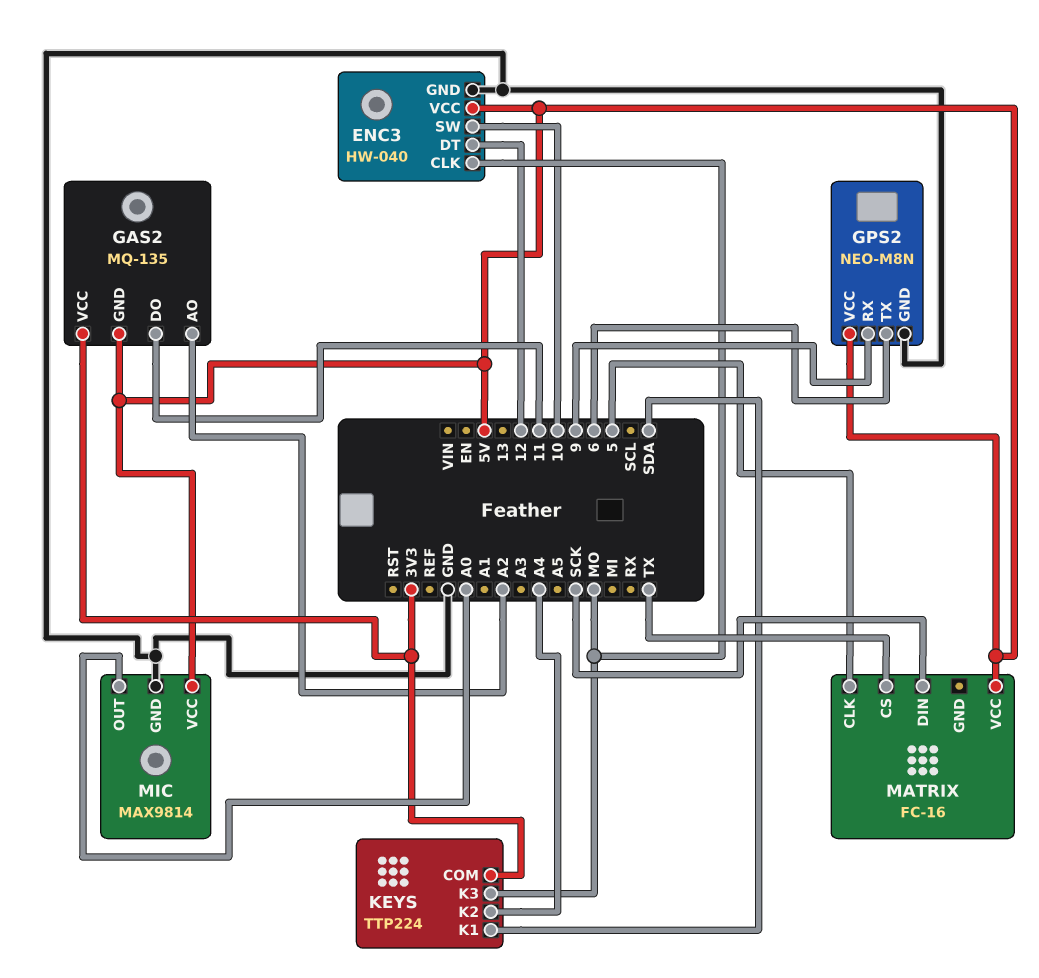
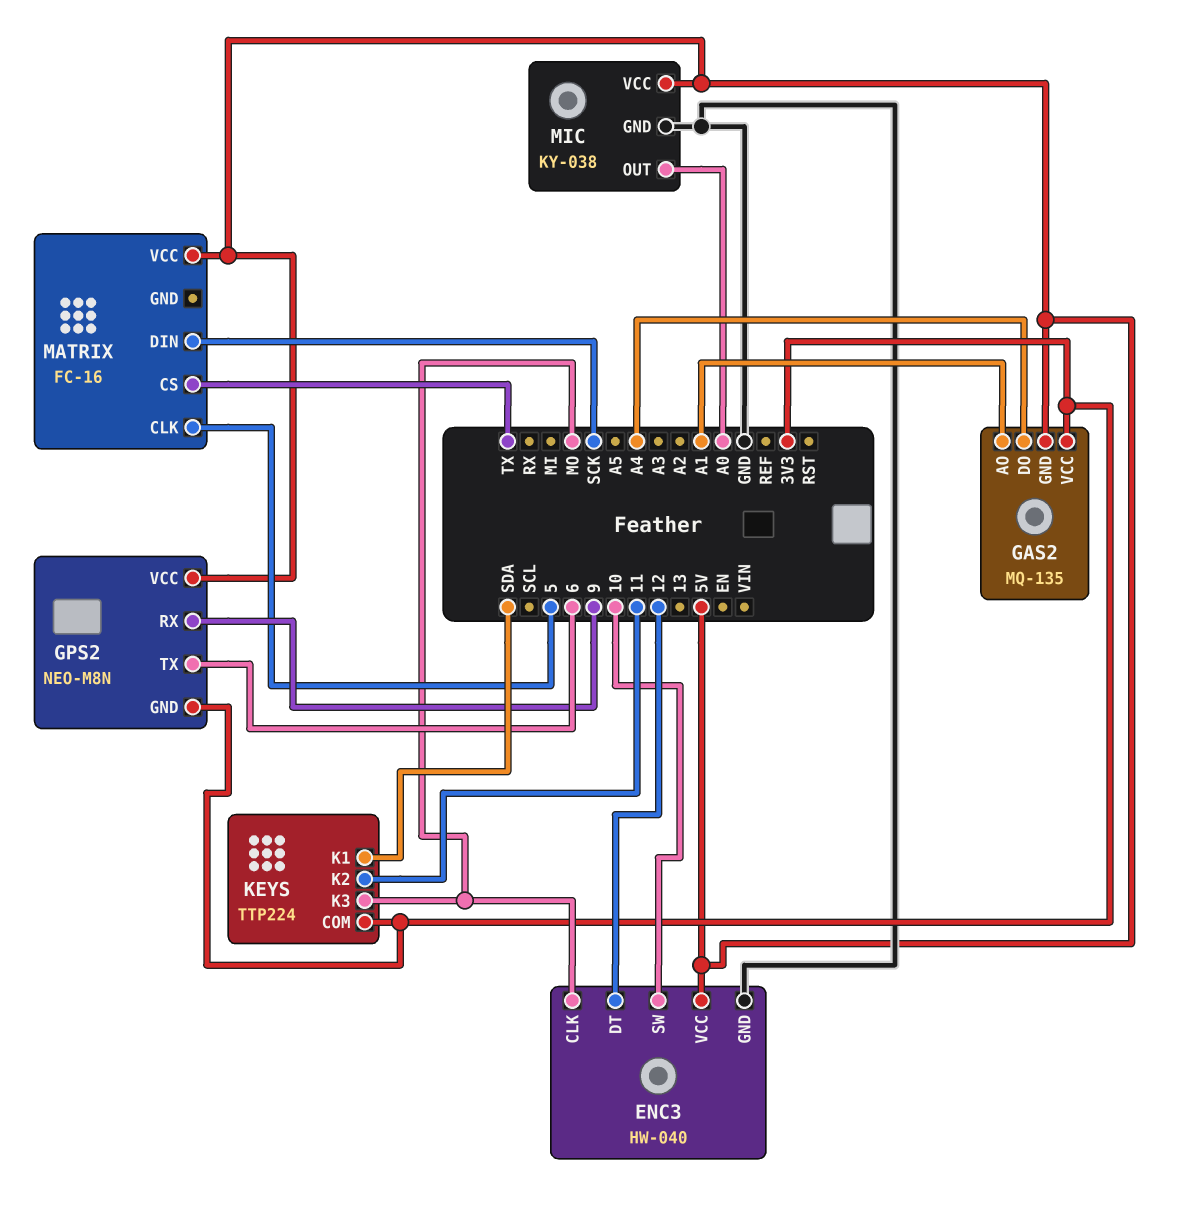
GAS2 pin AO: A2 -> A1
GAS2 pin DO: 11 -> A4
GPS2 pin GND: GND -> 3V3
KEYS pin K2: A4 -> 11
MIC: MAX9814 -> KY-038

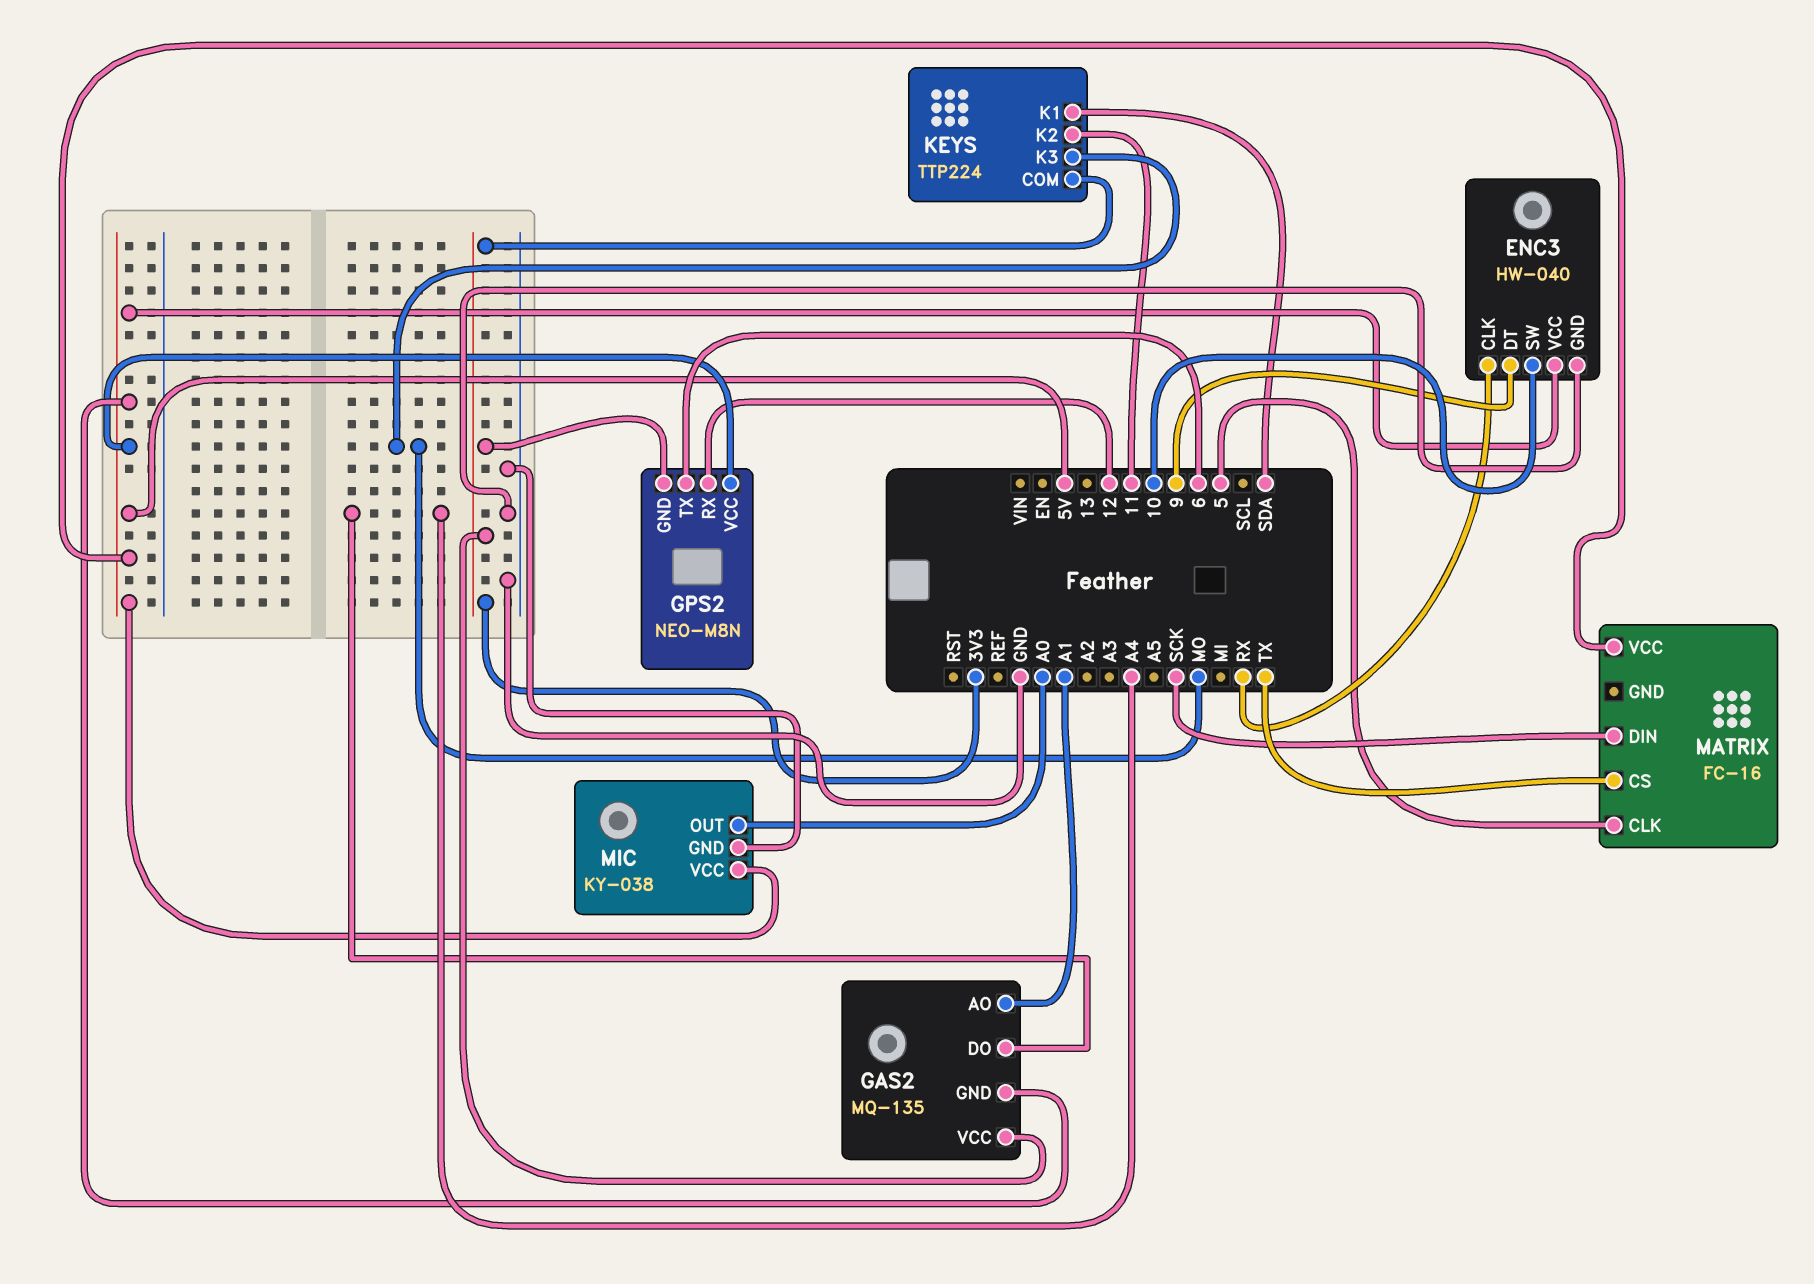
ENC3 pin CLK: MO -> RX
ENC3 pin DT: 12 -> 9
GPS2 pin RX: 9 -> 12

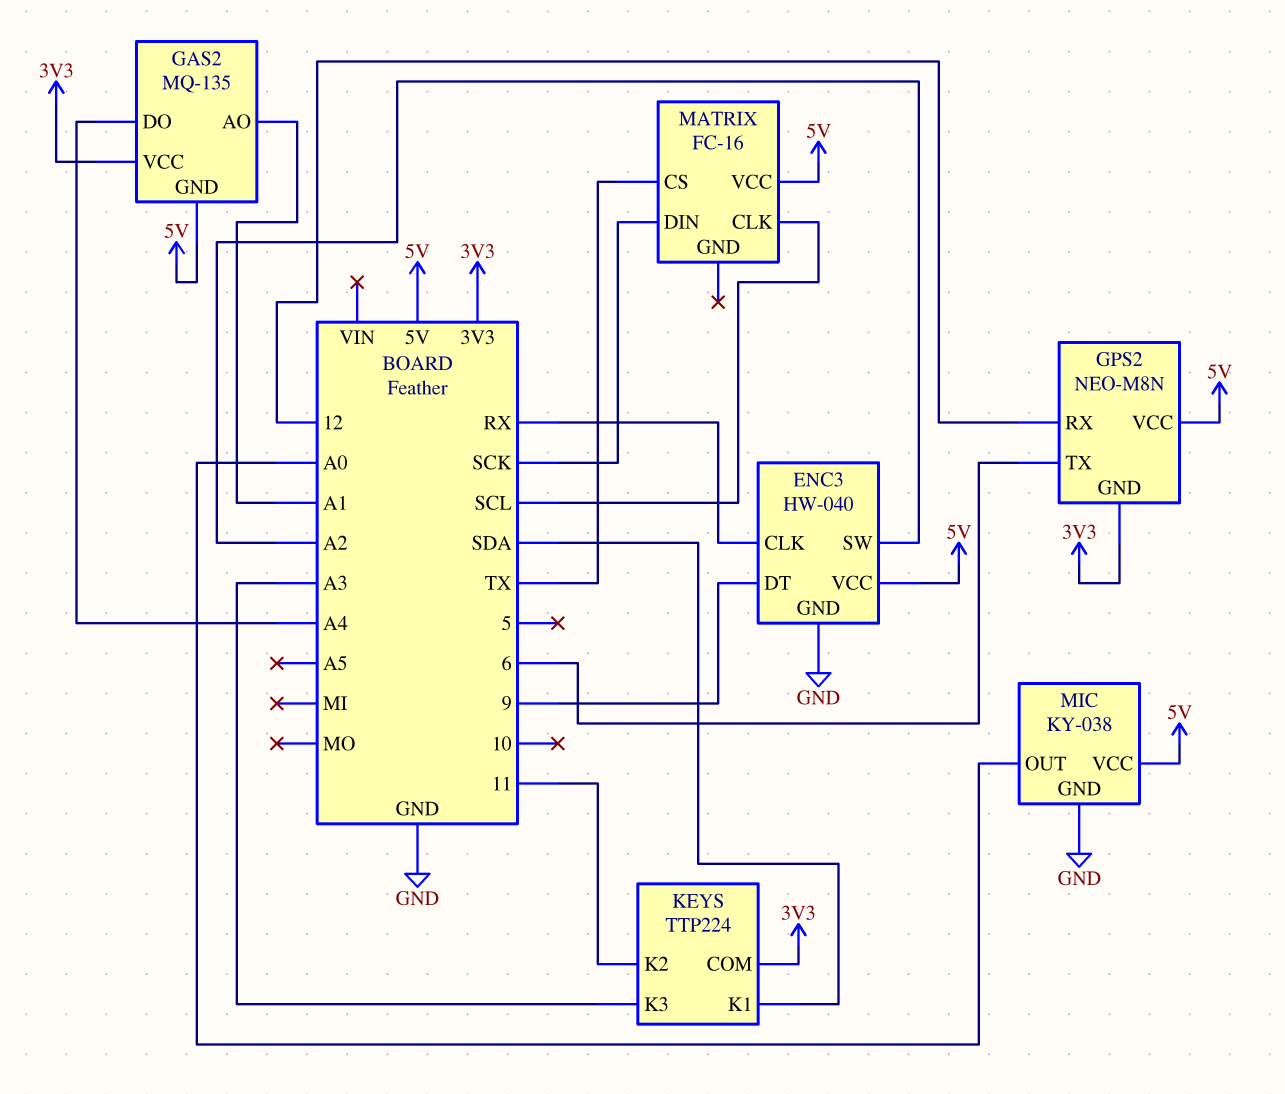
ENC3 pin SW: 10 -> A2
KEYS pin K3: MO -> A3
MATRIX pin CLK: 5 -> SCL

